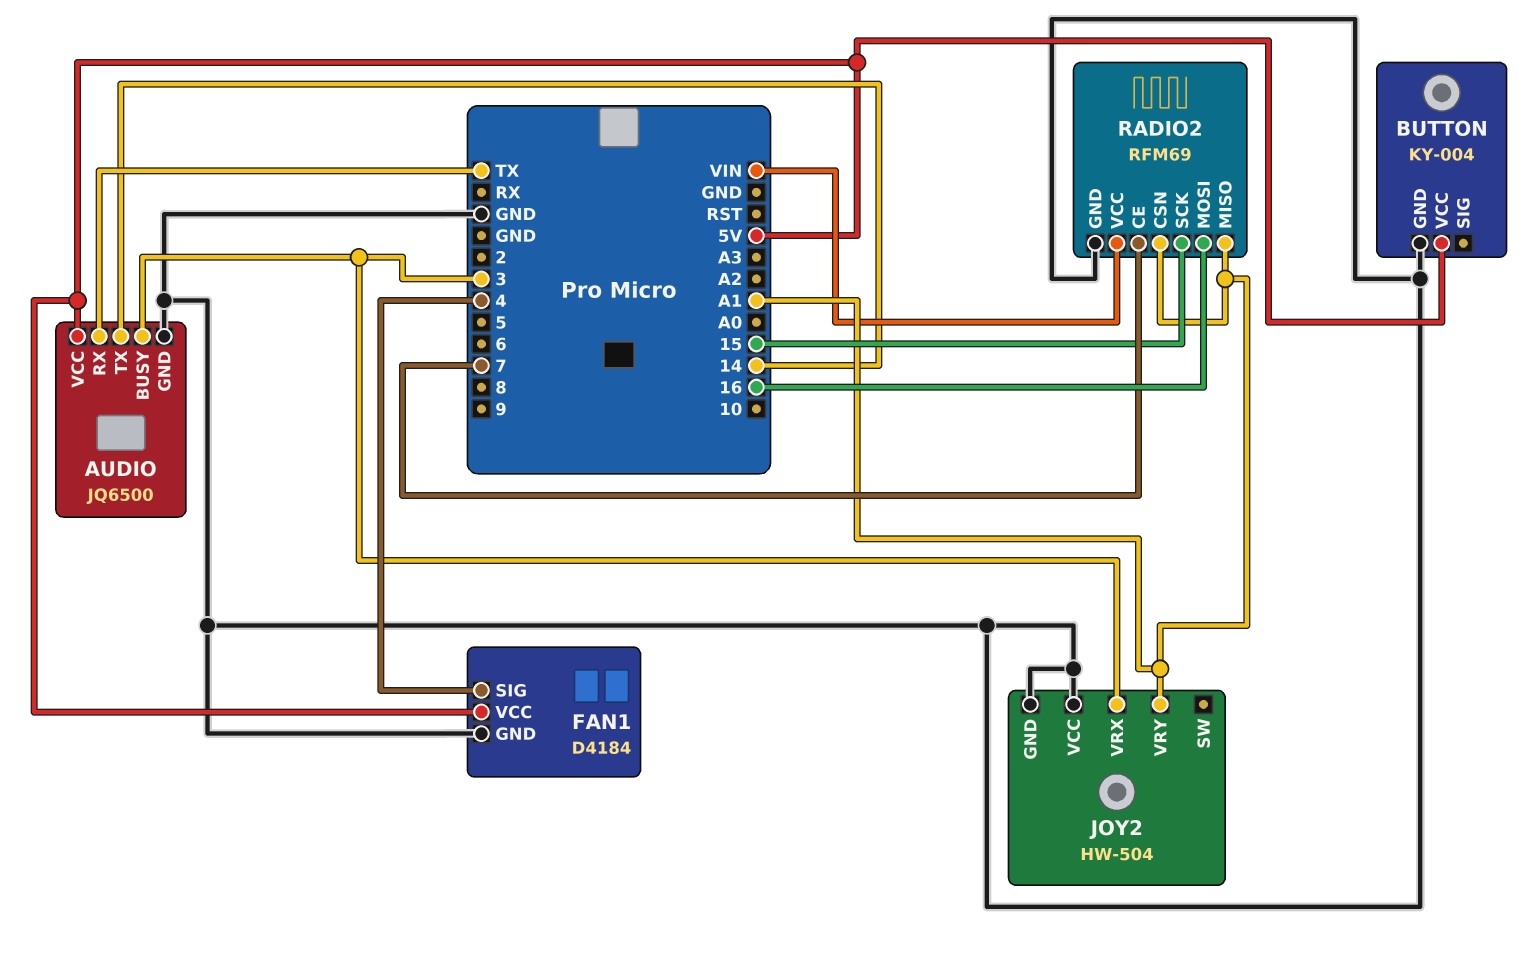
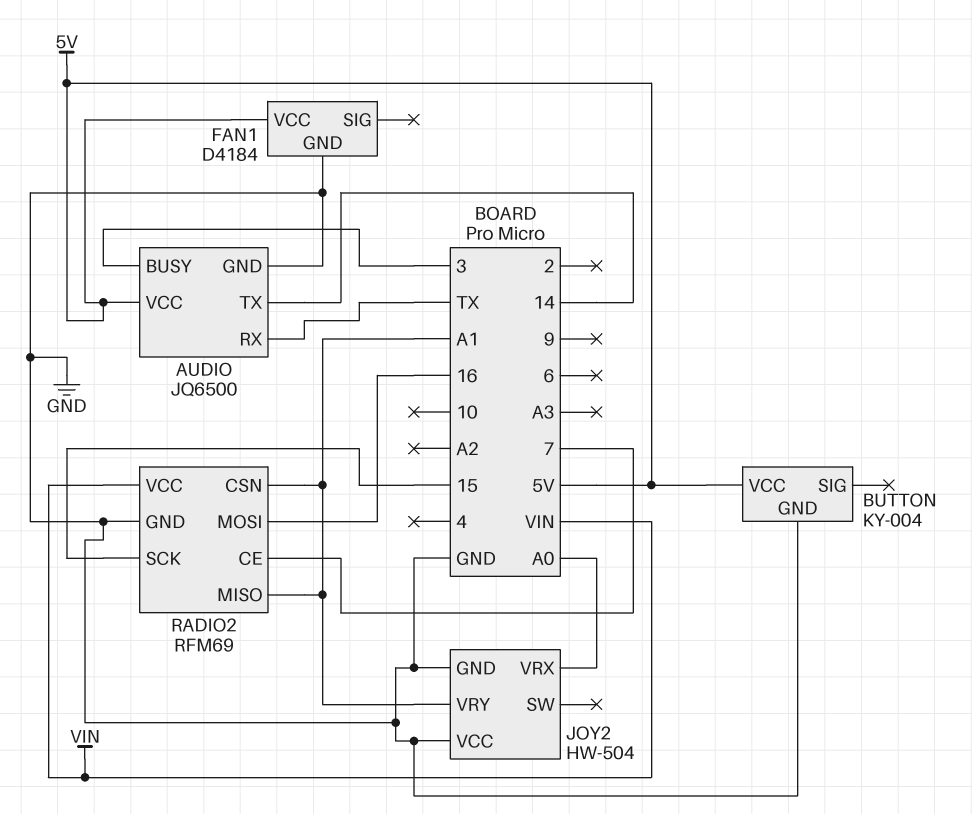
FAN1 pin SIG: 4 -> none
JOY2 pin VRX: 3 -> A0

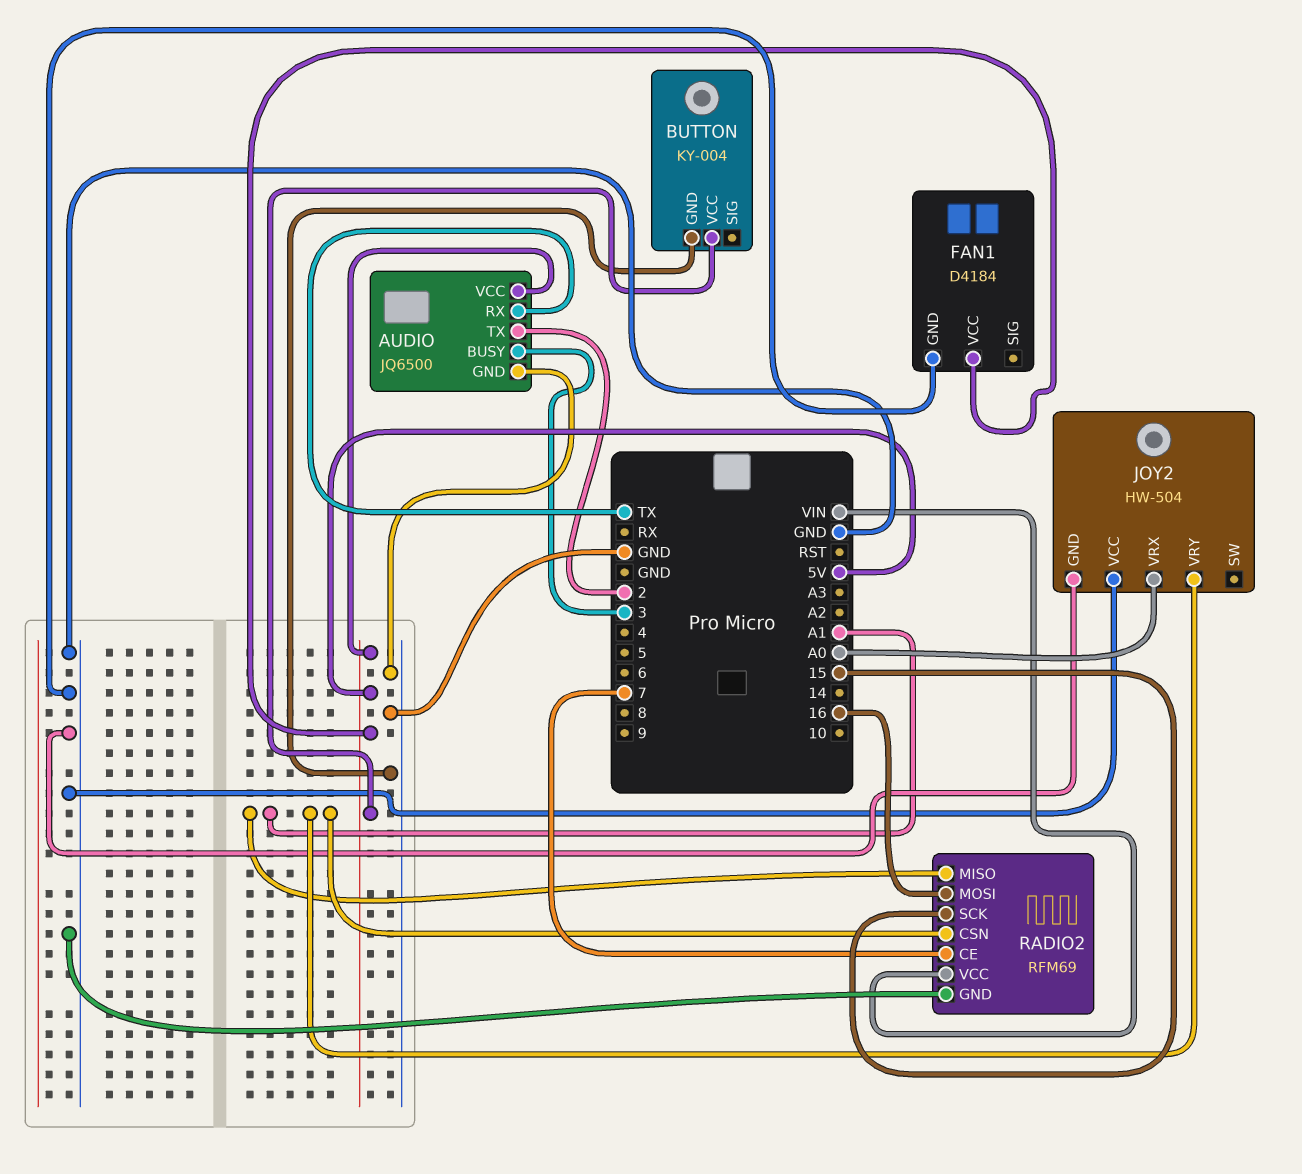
AUDIO pin TX: 14 -> 2

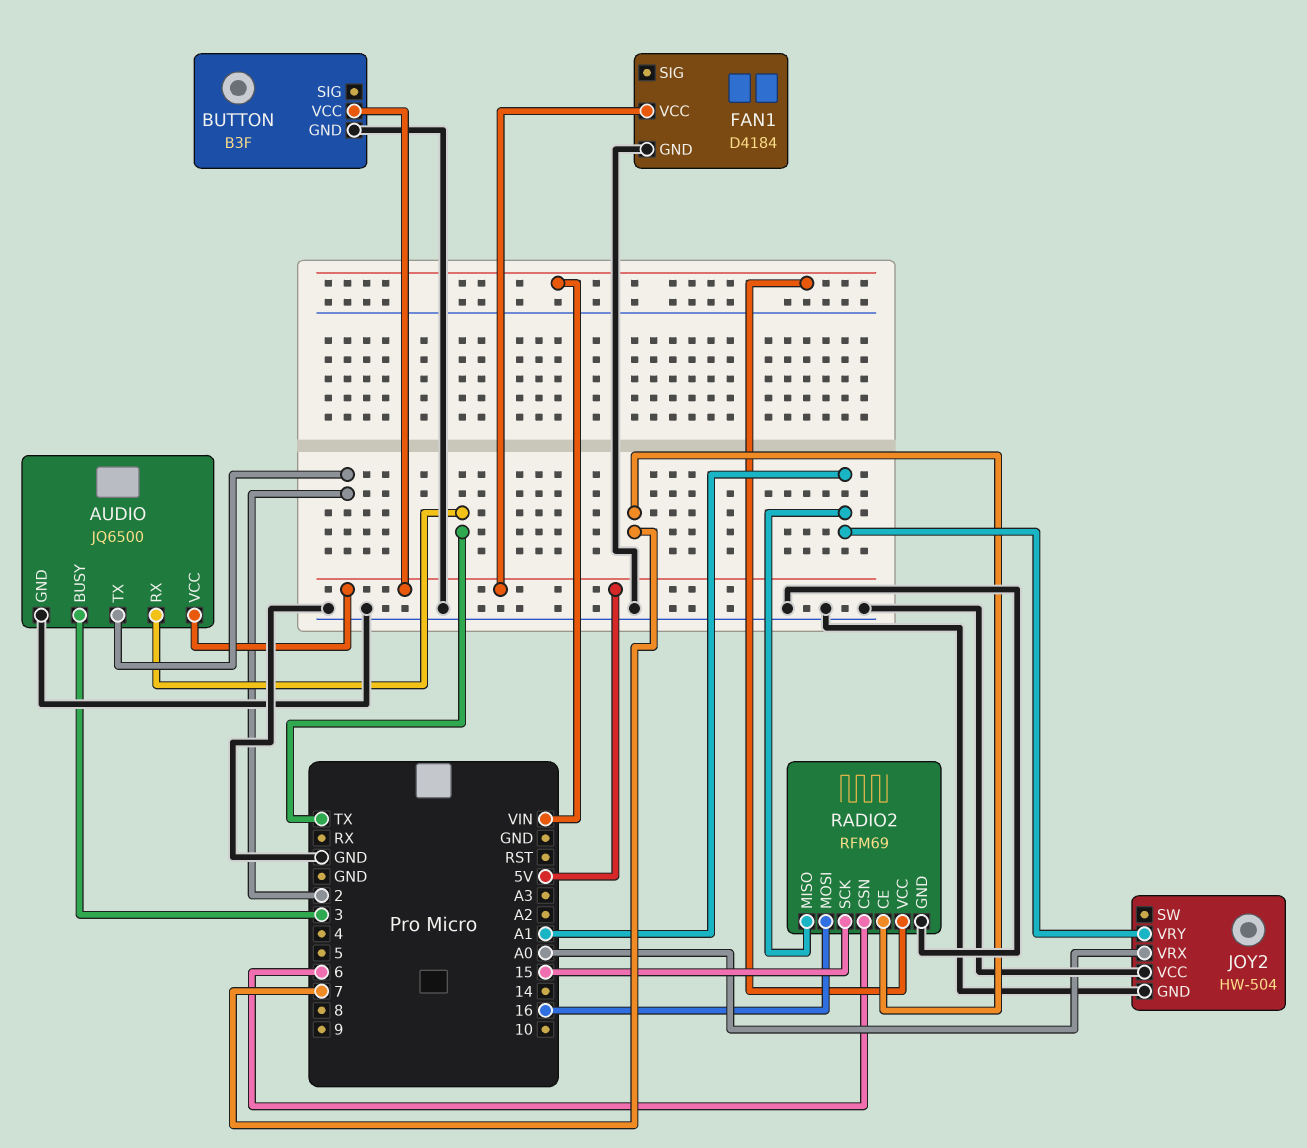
BUTTON: KY-004 -> B3F
RADIO2 pin CSN: A1 -> 6

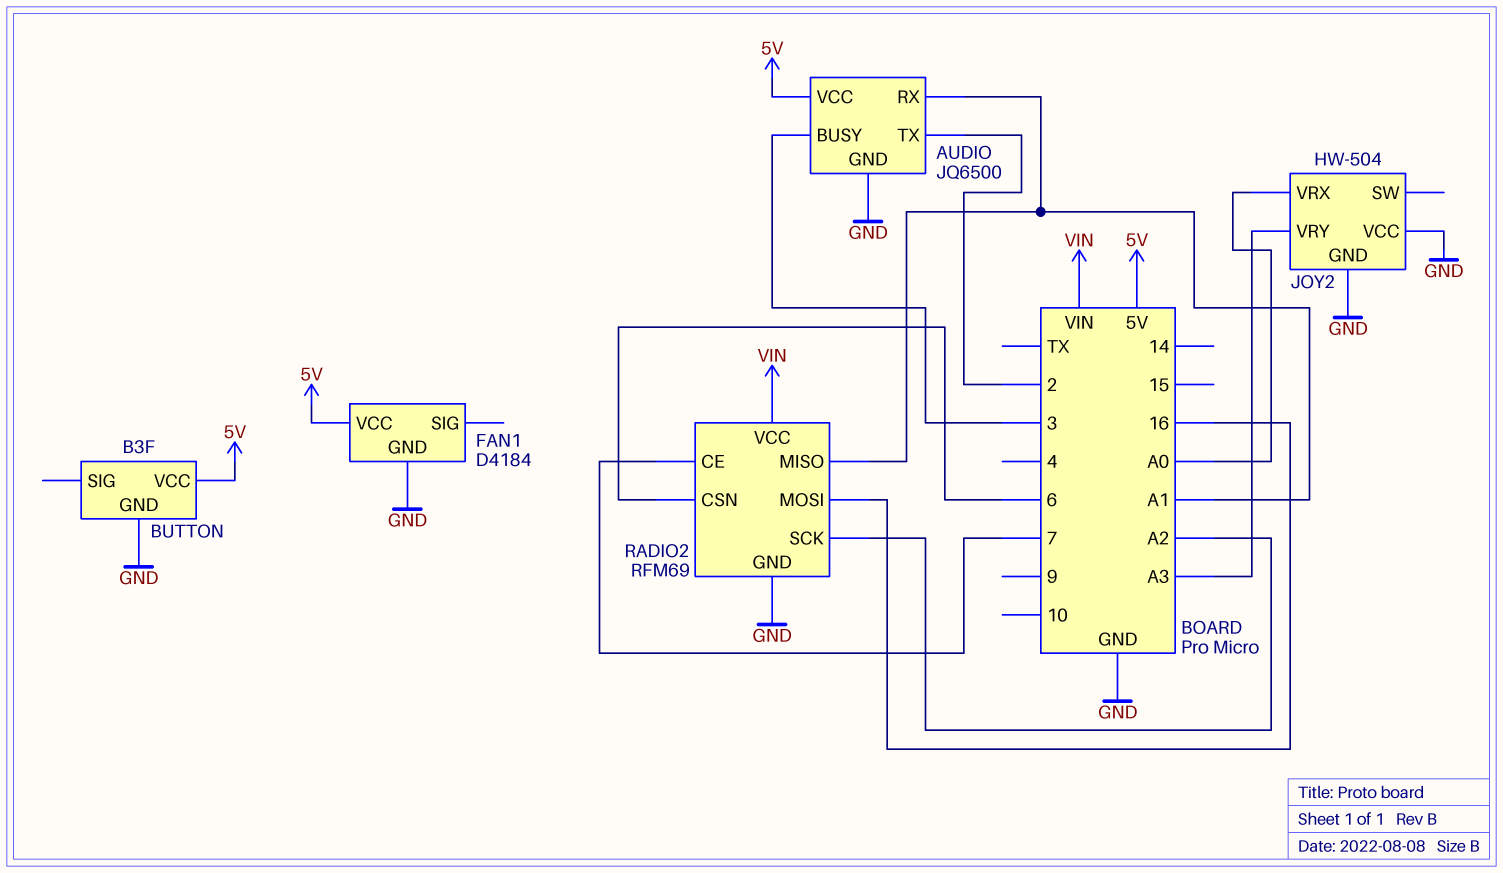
AUDIO pin RX: TX -> A1
JOY2 pin VRY: A1 -> A3
RADIO2 pin SCK: 15 -> A2

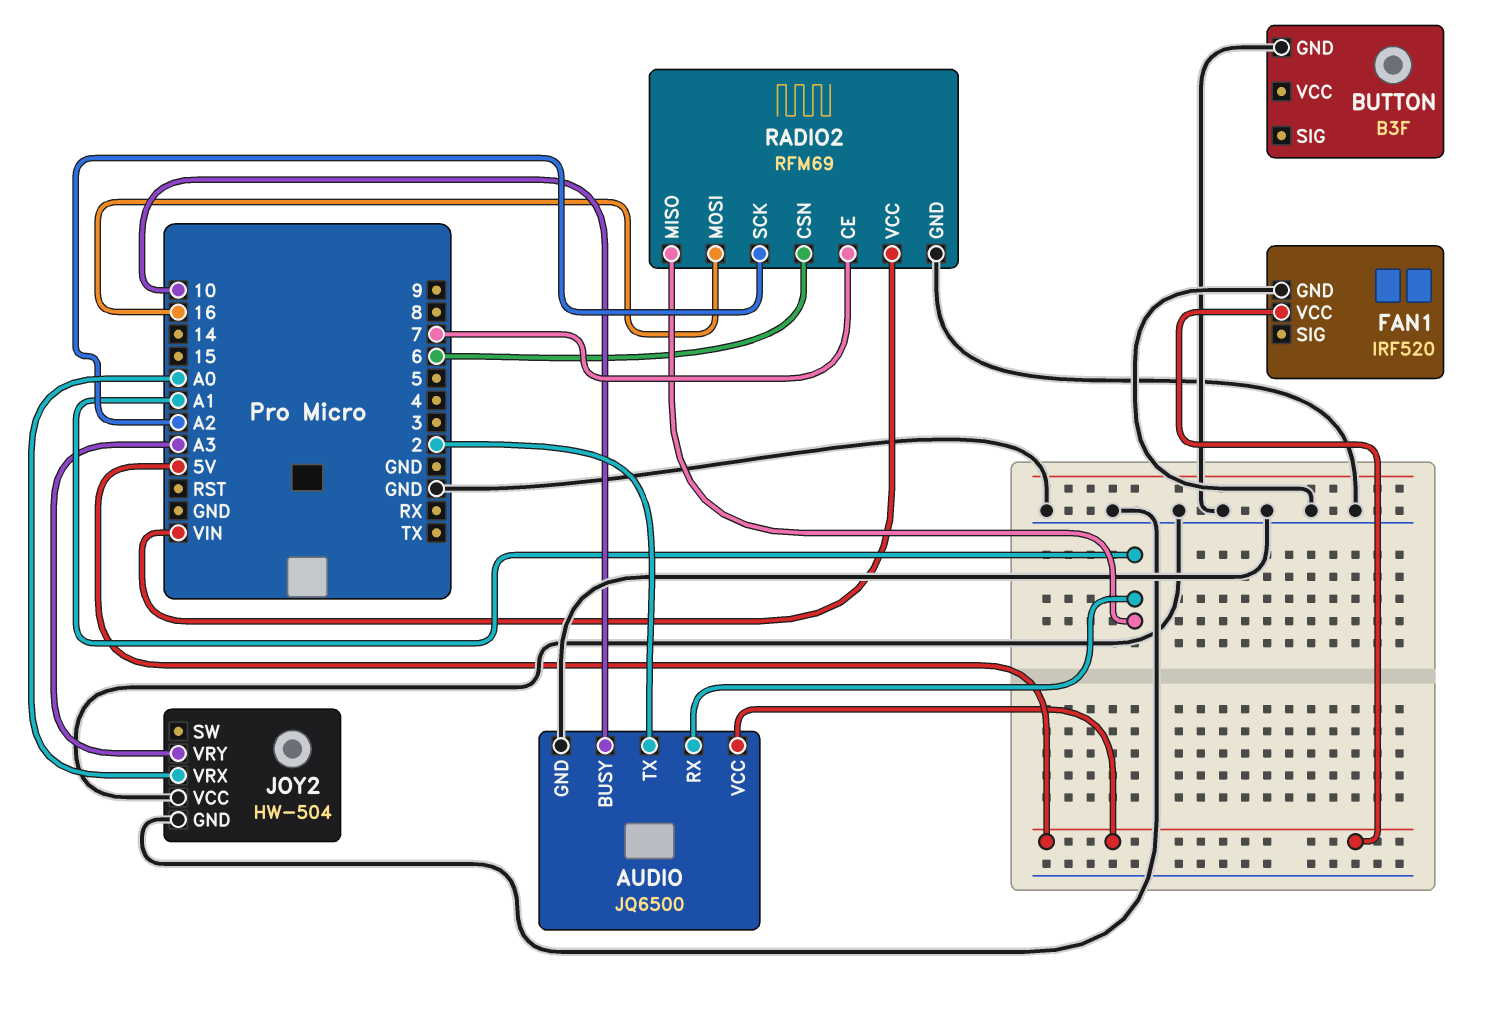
AUDIO pin BUSY: 3 -> 10
BUTTON pin VCC: 5V -> none
FAN1: D4184 -> IRF520

